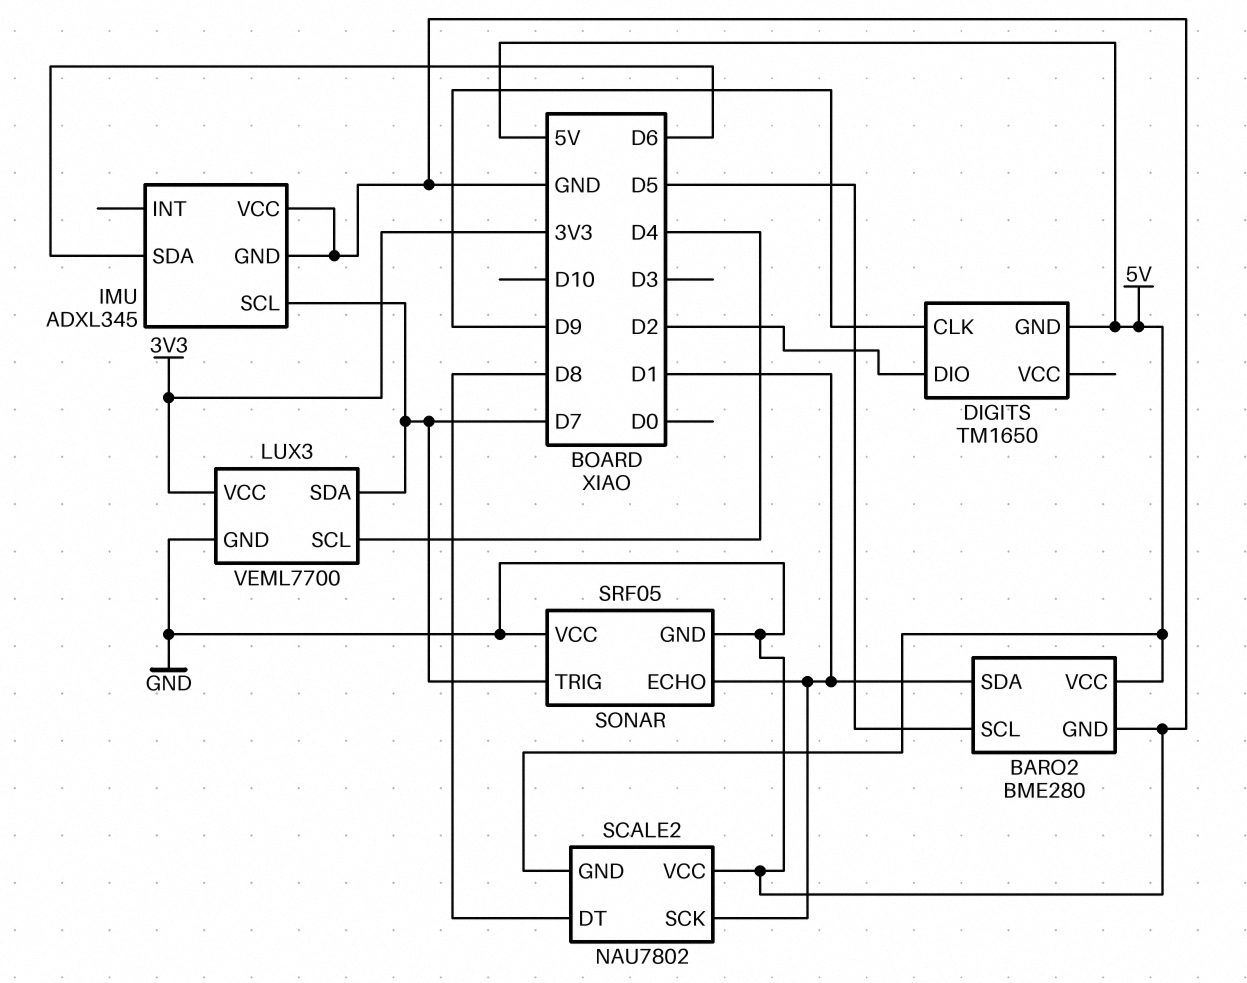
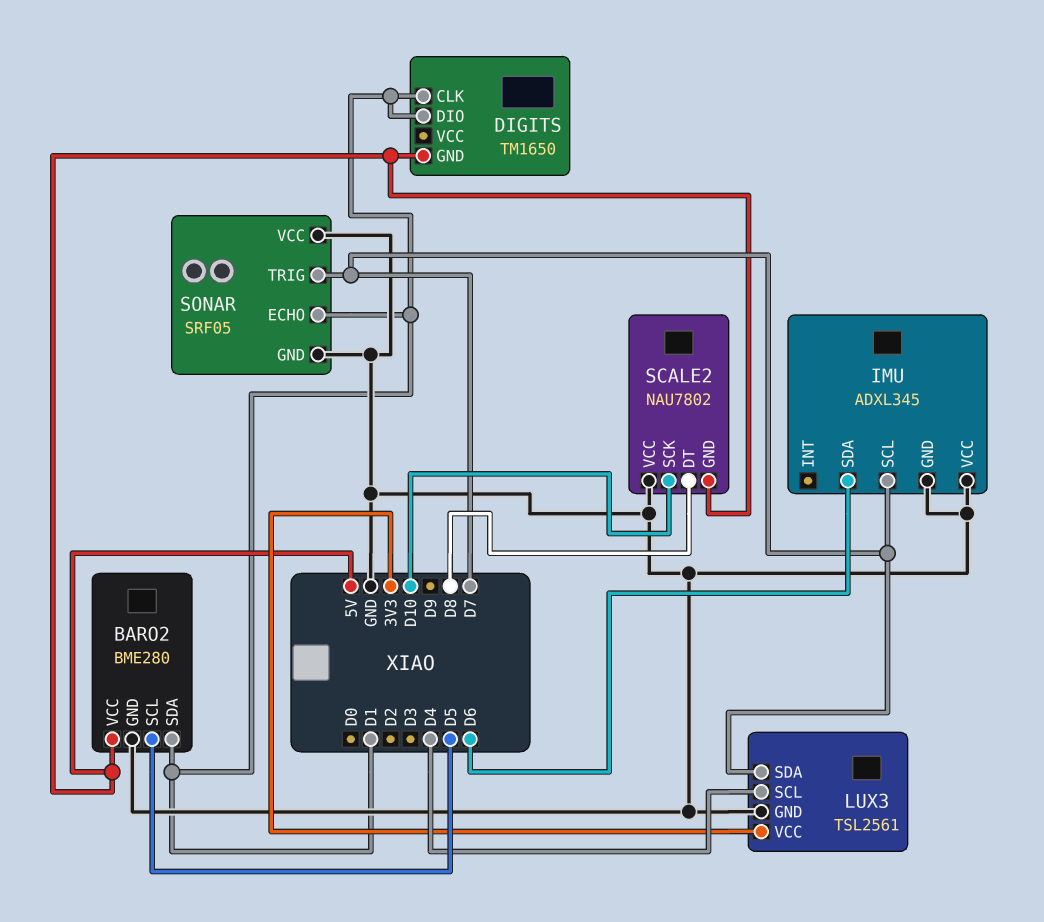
DIGITS pin CLK: D9 -> D1
DIGITS pin DIO: D2 -> D1
LUX3: VEML7700 -> TSL2561
SCALE2 pin SCK: D1 -> D10

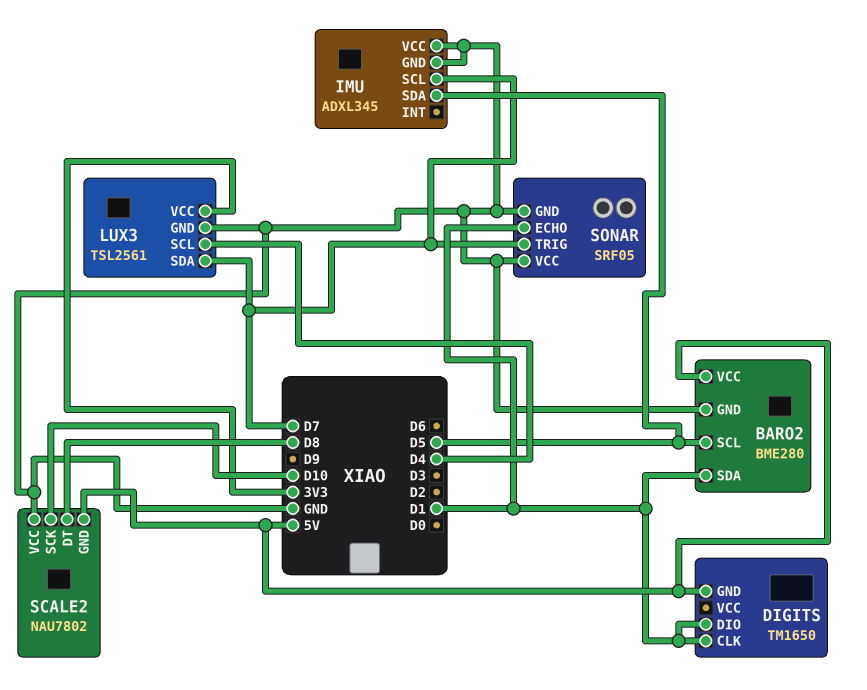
IMU pin SDA: D6 -> D5

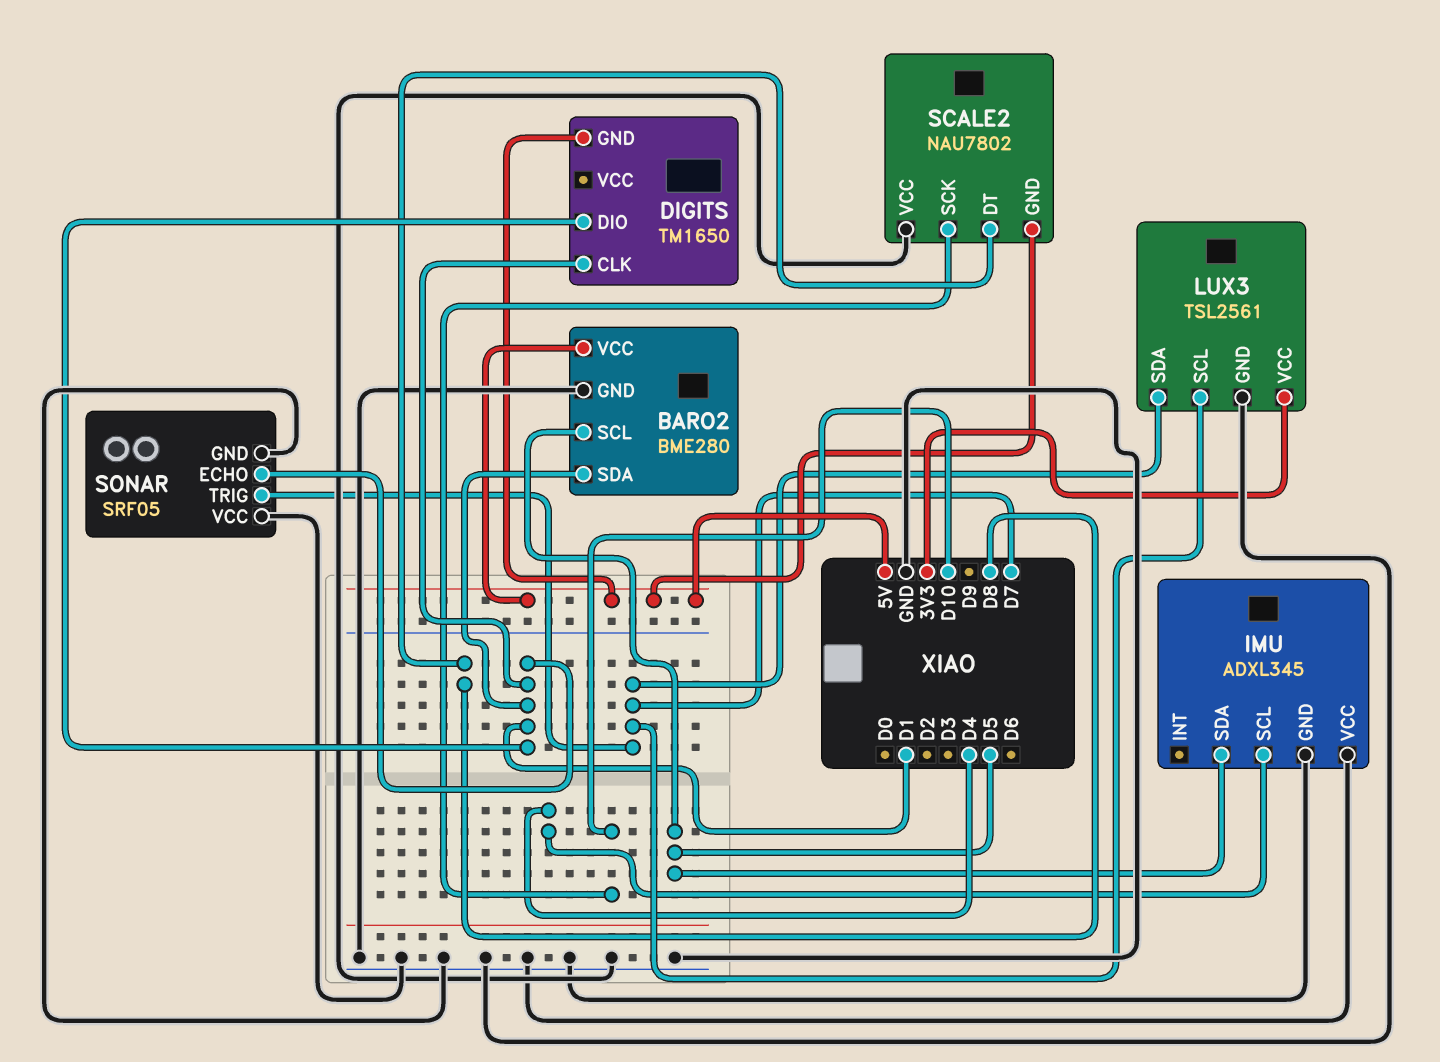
IMU pin SCL: D7 -> D4
LUX3 pin SCL: D4 -> D7

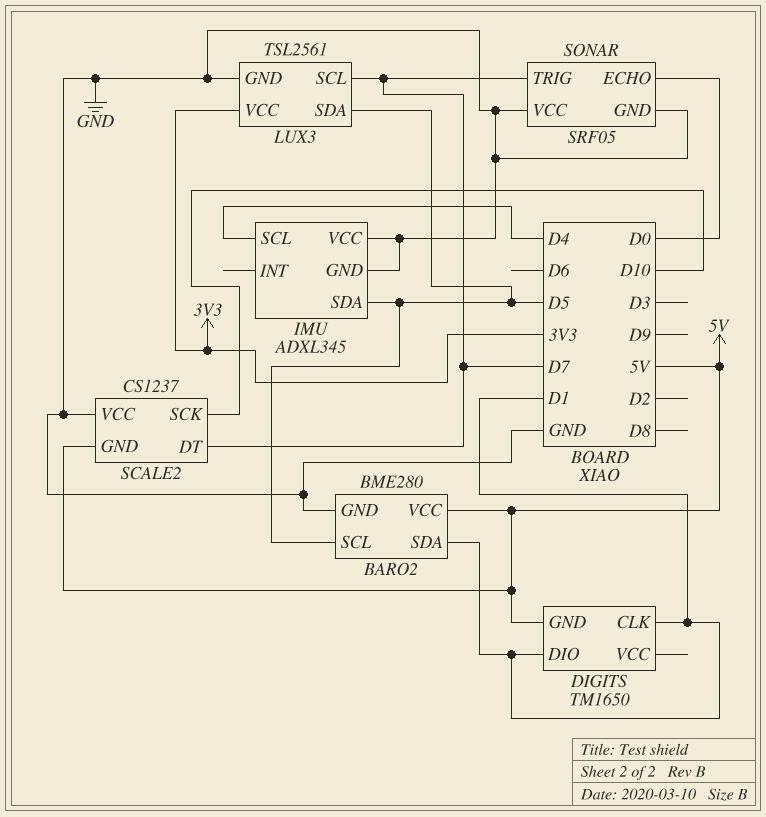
LUX3 pin SDA: D7 -> D5
SCALE2: NAU7802 -> CS1237
SCALE2 pin DT: D8 -> D7
SONAR pin ECHO: D1 -> D0

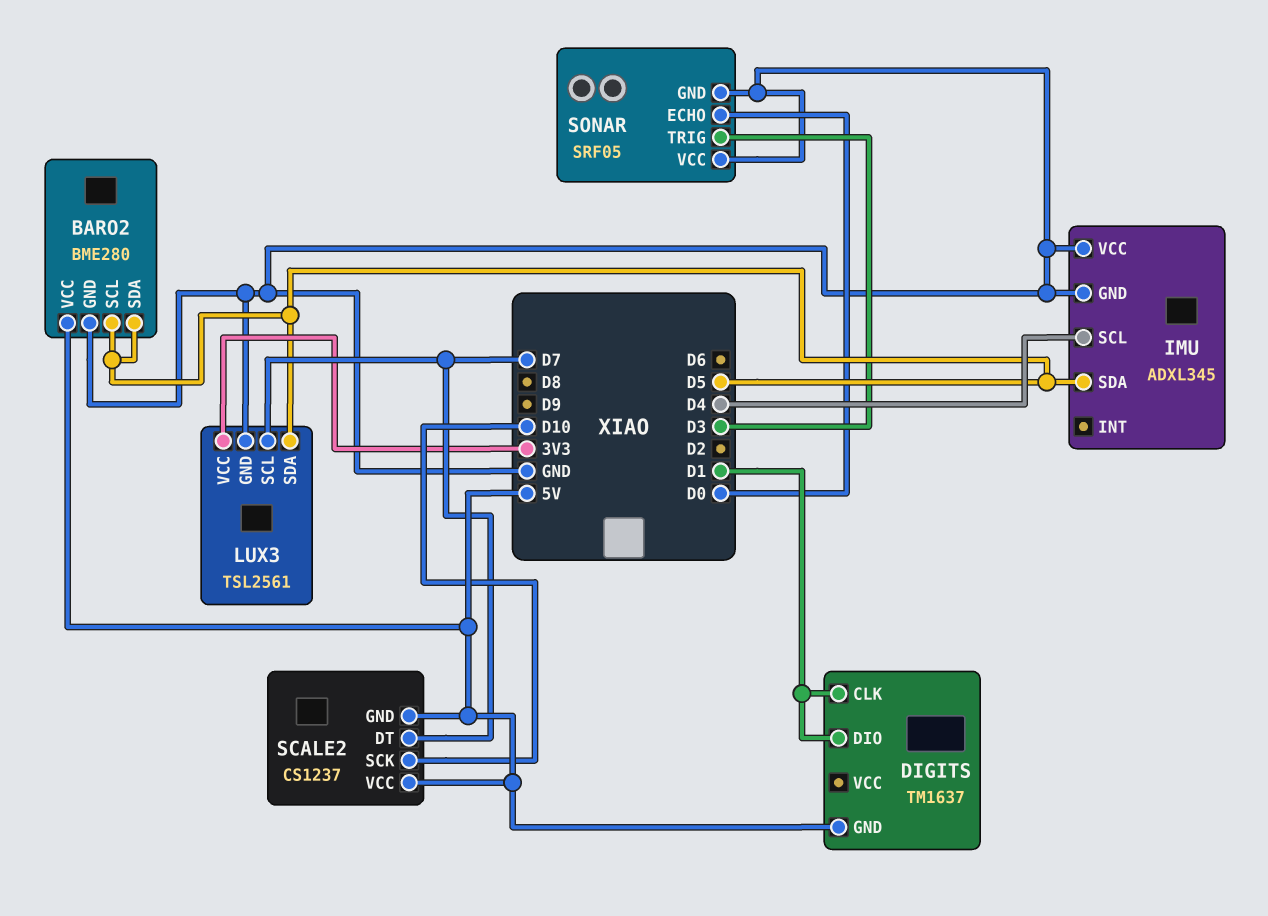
BARO2 pin SDA: D1 -> D5
DIGITS: TM1650 -> TM1637
SCALE2 pin VCC: GND -> 5V
SONAR pin TRIG: D7 -> D3

